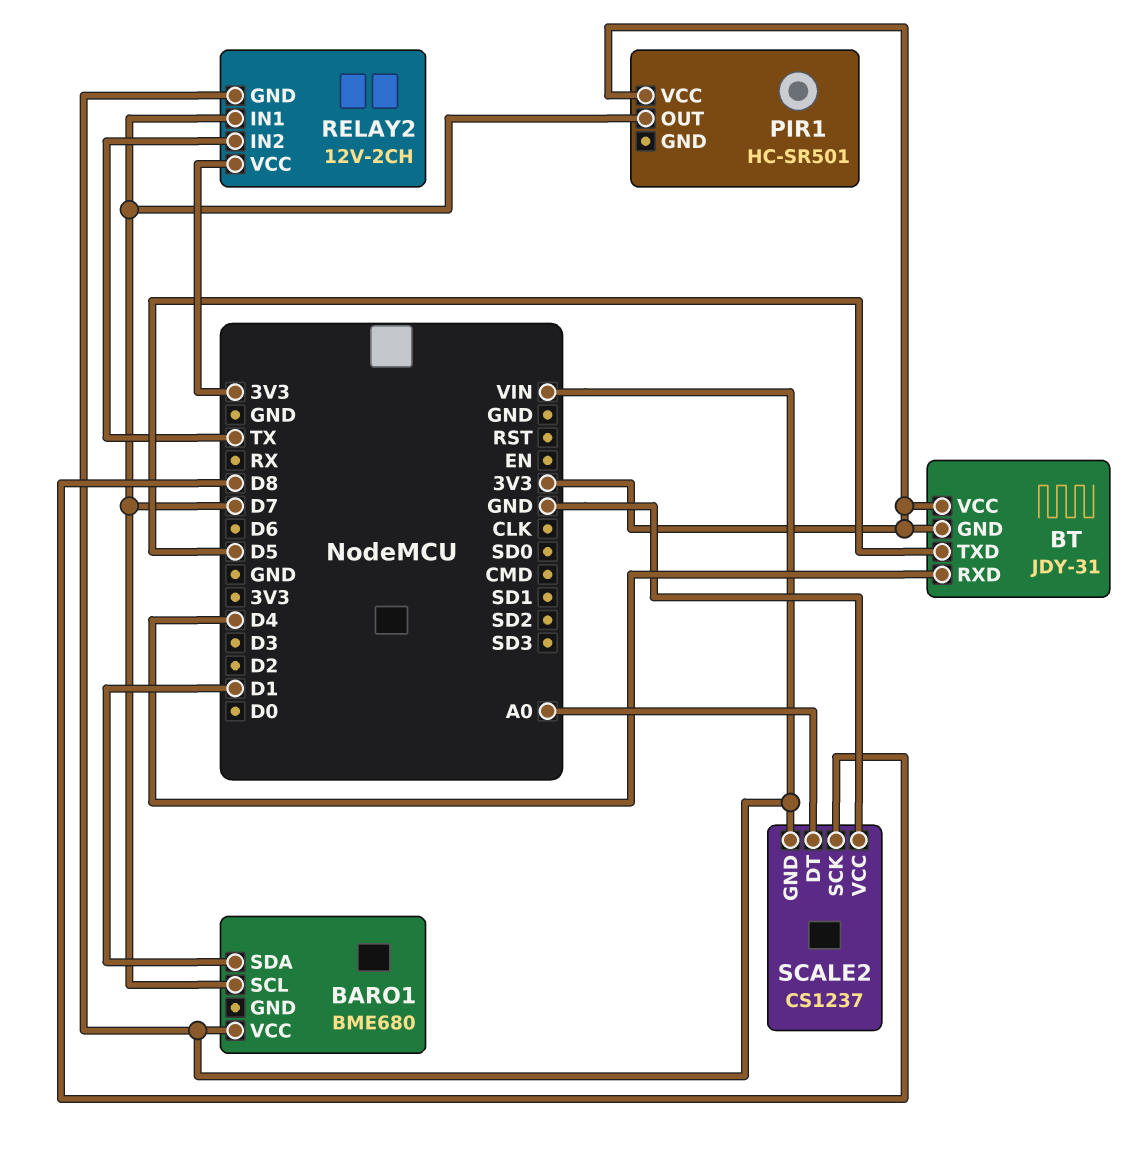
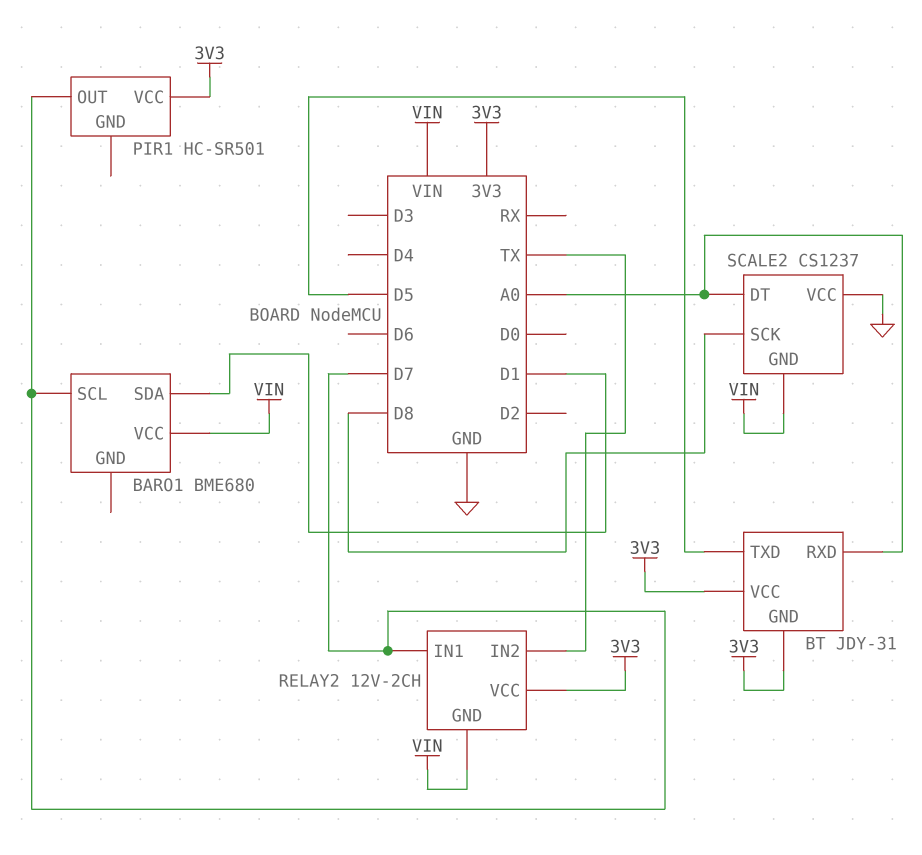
BT pin RXD: D4 -> A0

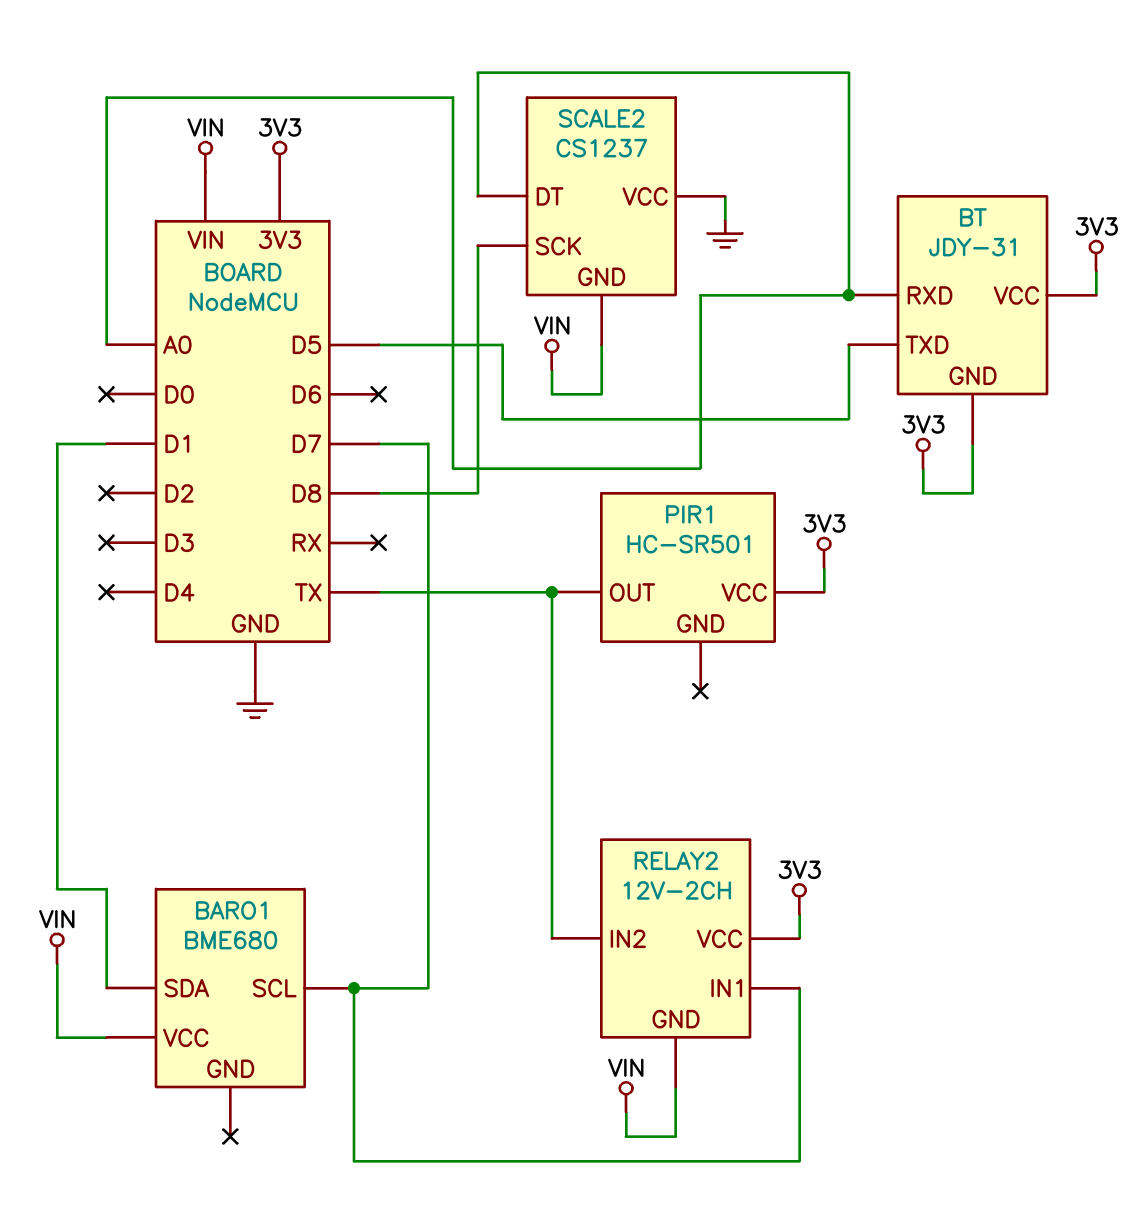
PIR1 pin OUT: D7 -> TX

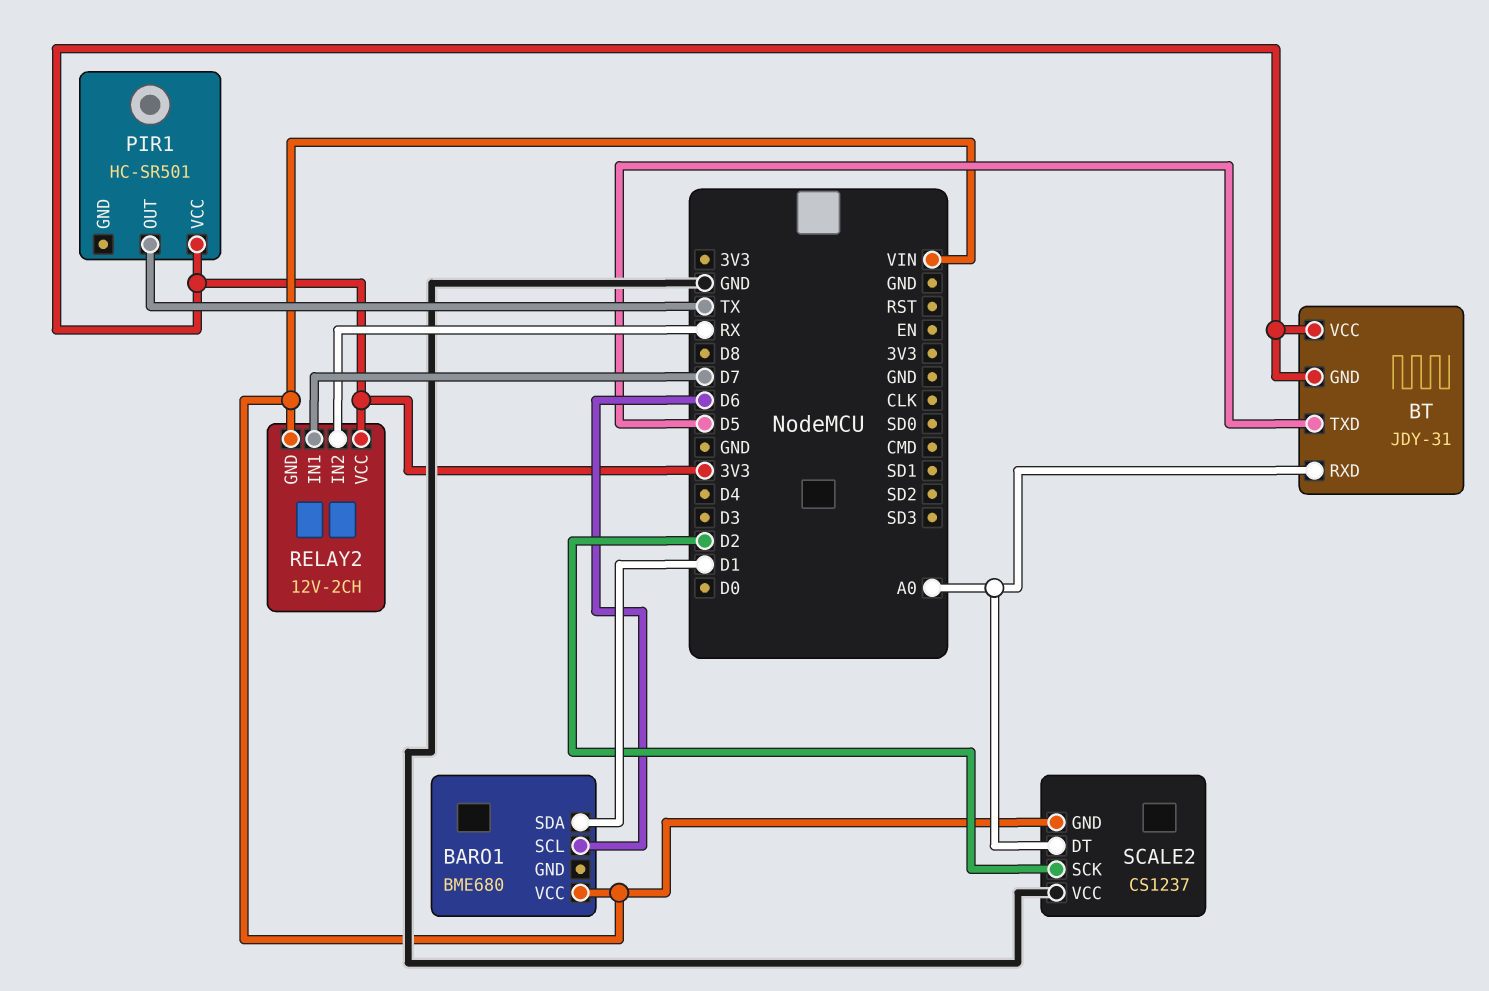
BARO1 pin SCL: D7 -> D6
RELAY2 pin IN2: TX -> RX
SCALE2 pin SCK: D8 -> D2

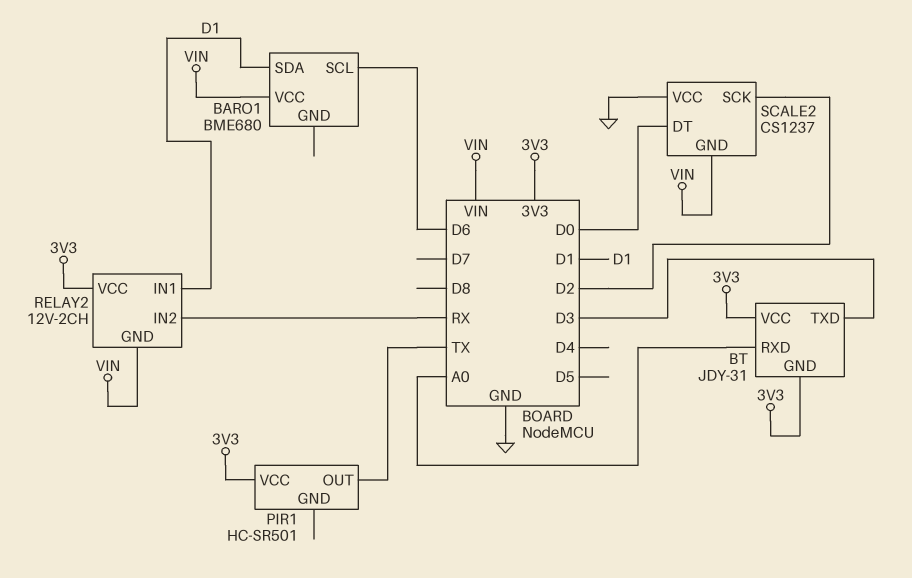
BT pin TXD: D5 -> D3
RELAY2 pin IN1: D7 -> D1
SCALE2 pin DT: A0 -> D0

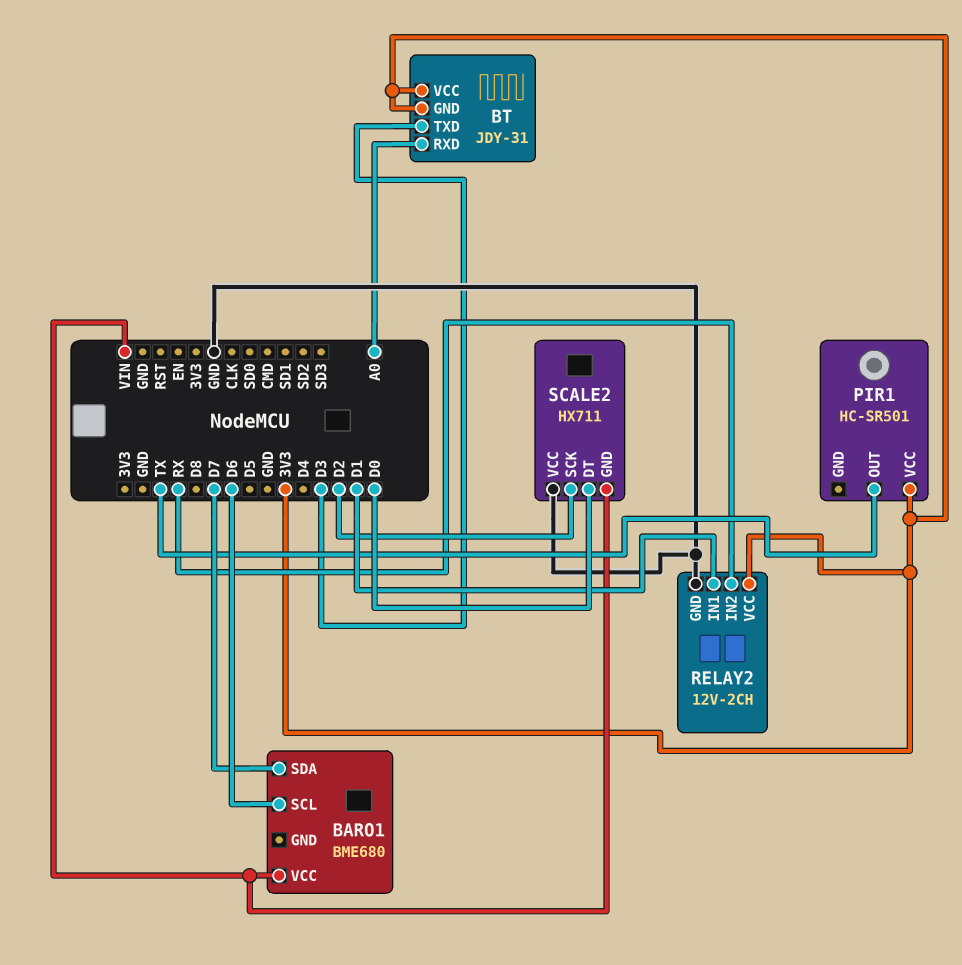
BARO1 pin SDA: D1 -> D7
RELAY2 pin GND: VIN -> GND
SCALE2: CS1237 -> HX711

